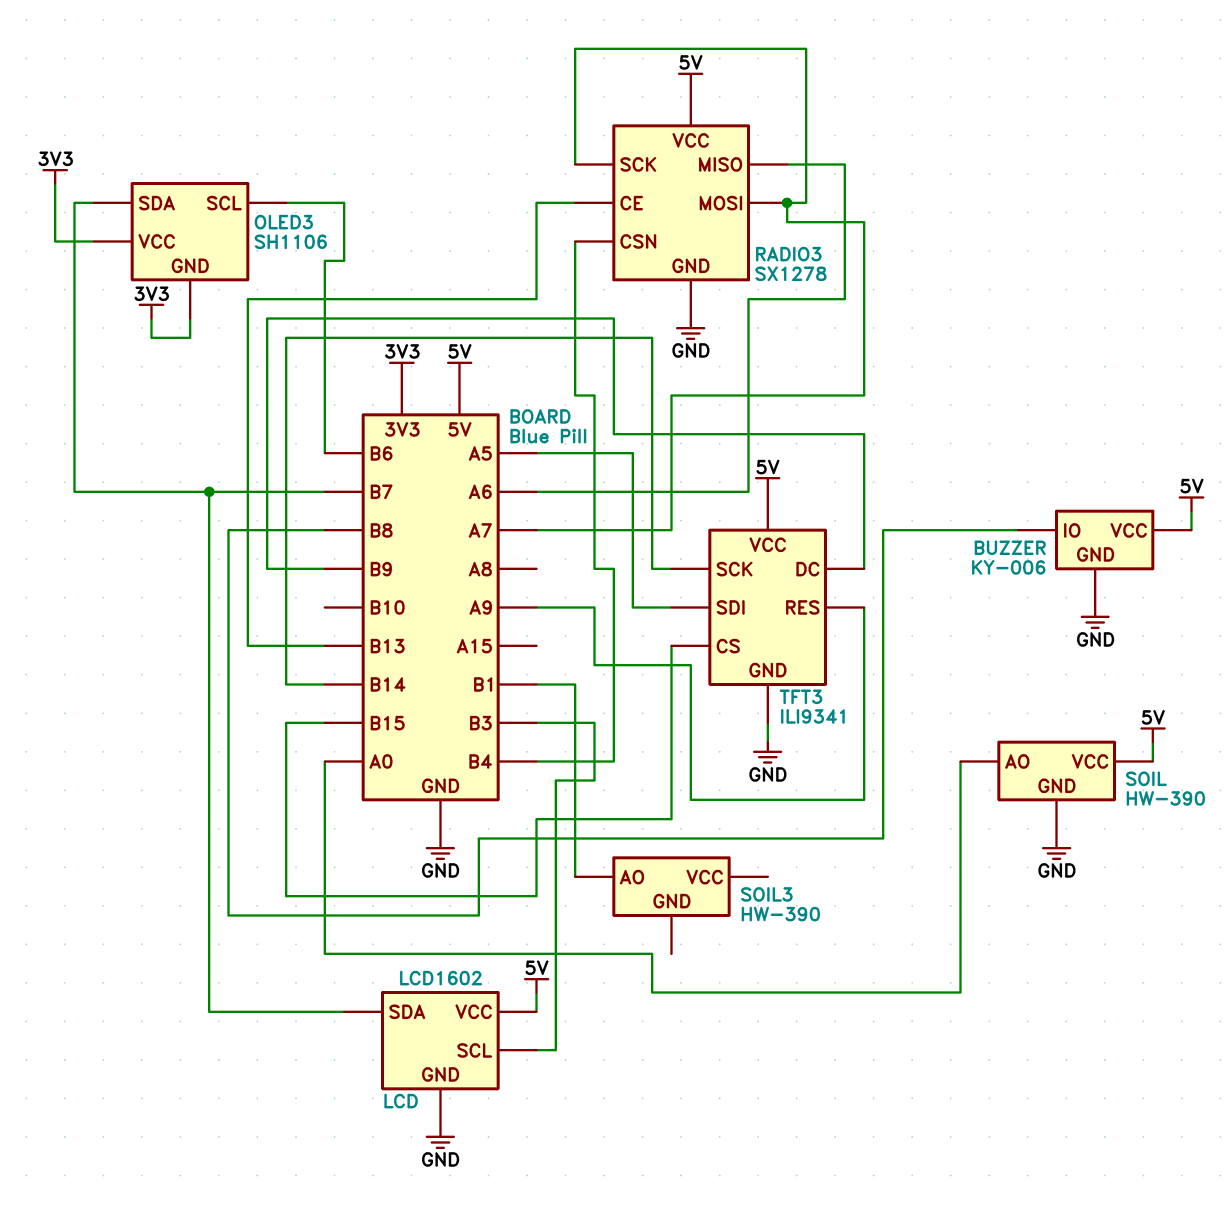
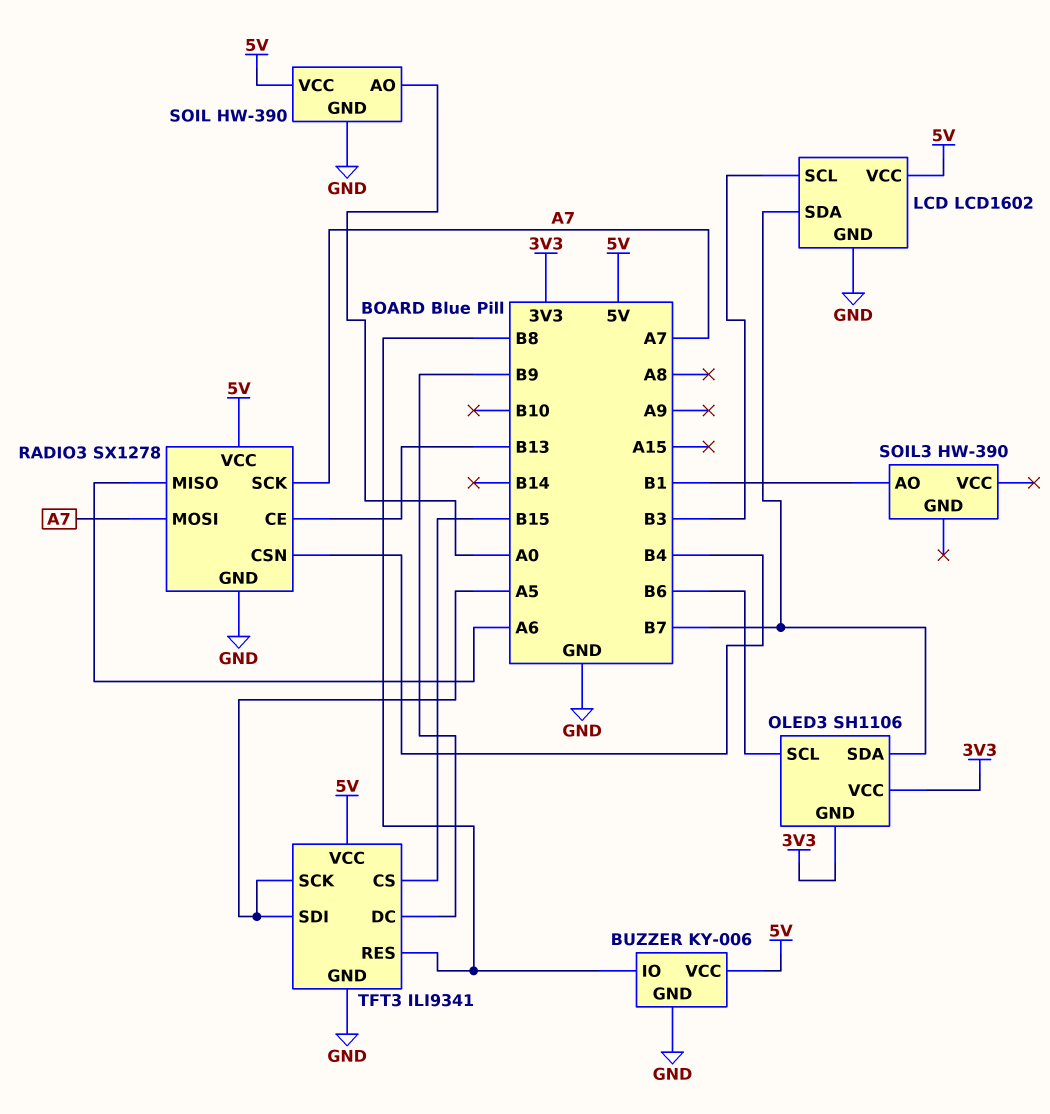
TFT3 pin RES: A9 -> B8
TFT3 pin SCK: B14 -> A5

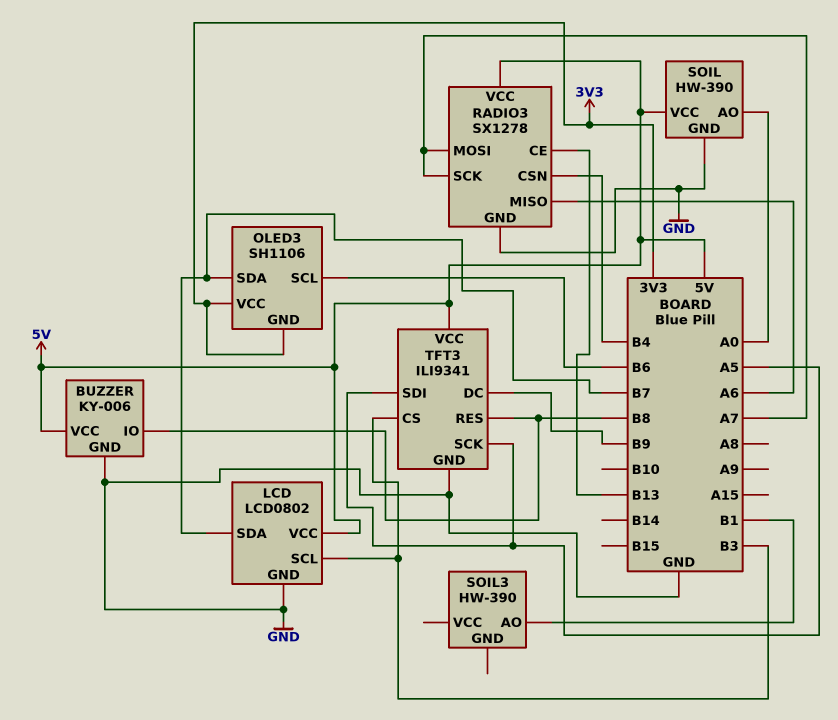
LCD: LCD1602 -> LCD0802
TFT3 pin CS: B15 -> B3

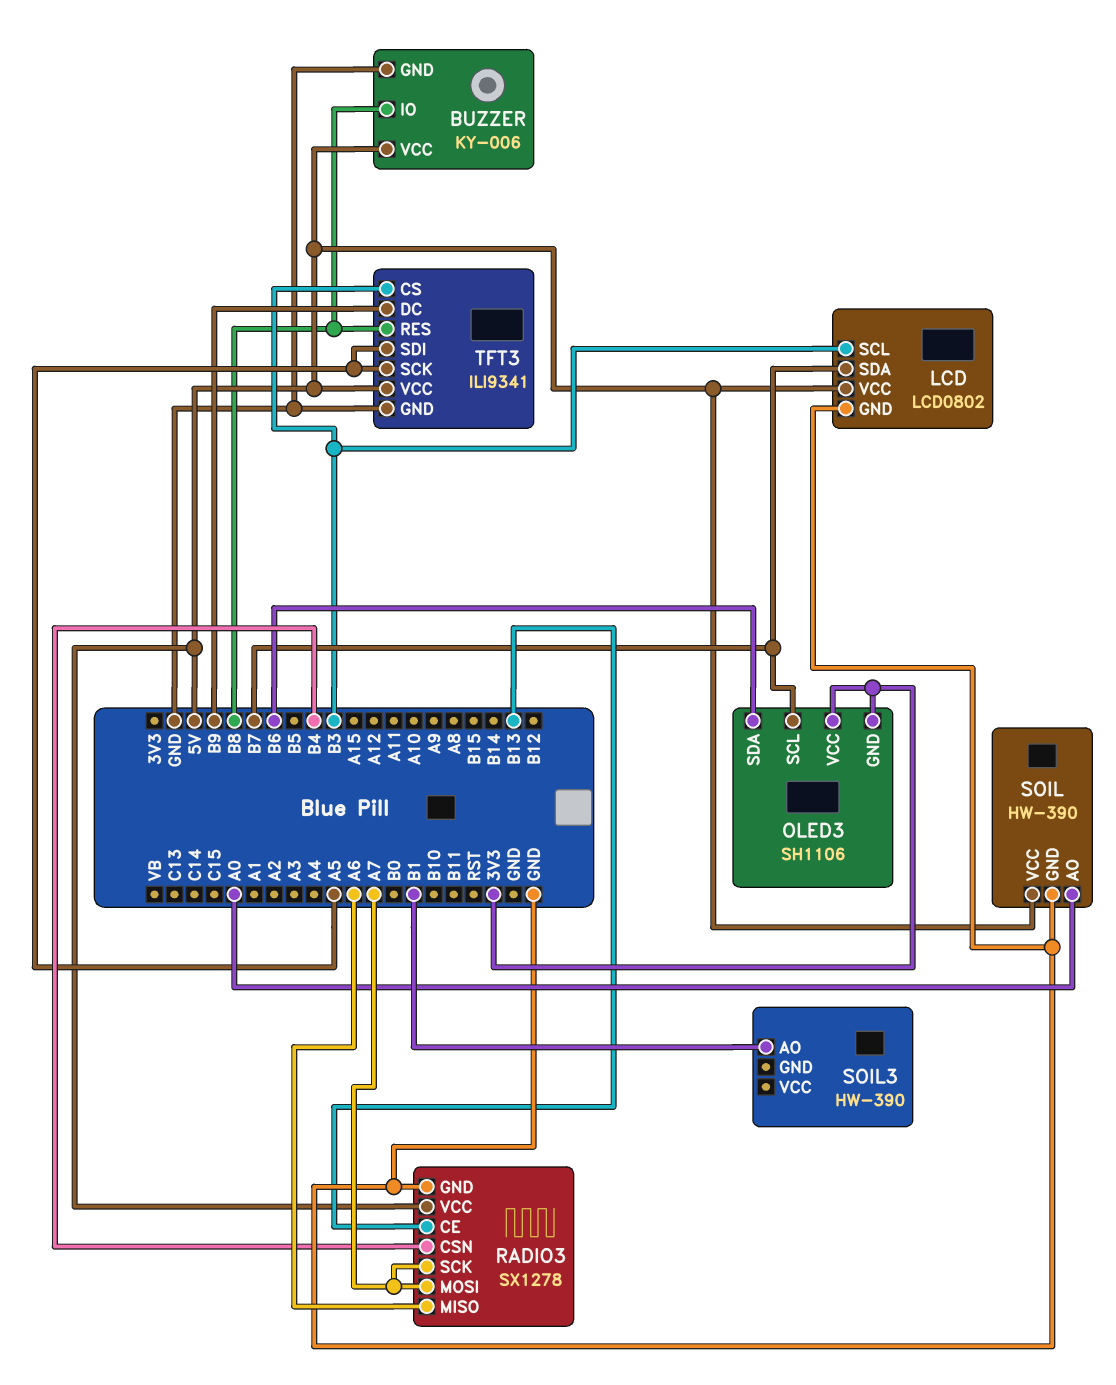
OLED3 pin SCL: B6 -> B7
OLED3 pin SDA: B7 -> B6

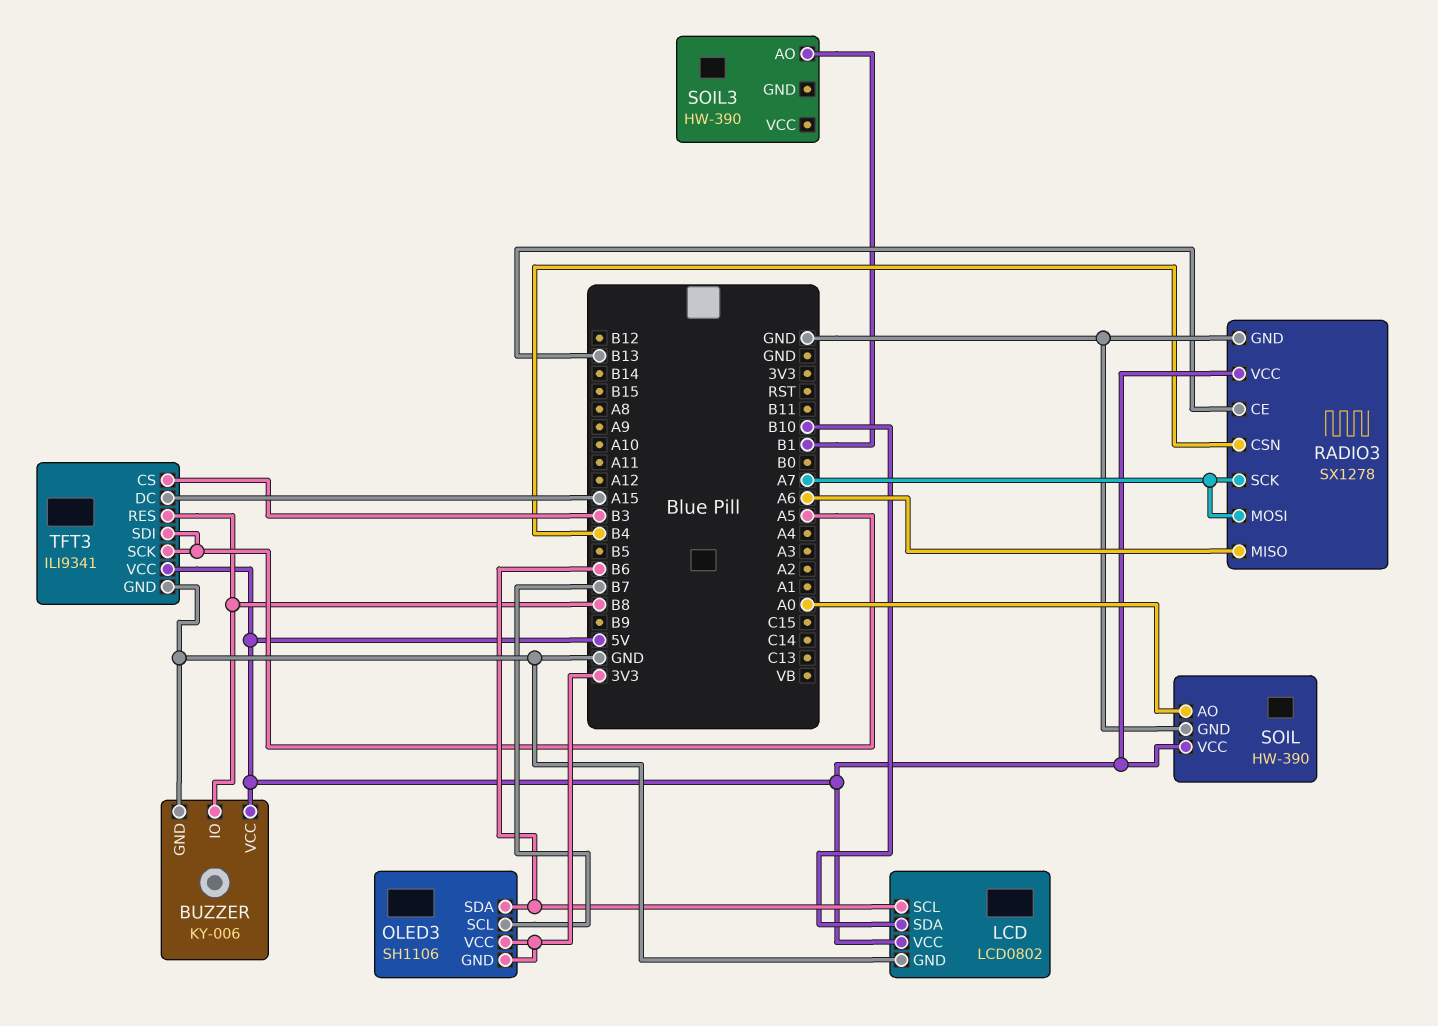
LCD pin SCL: B3 -> B6
LCD pin SDA: B7 -> B10
TFT3 pin DC: B9 -> A15

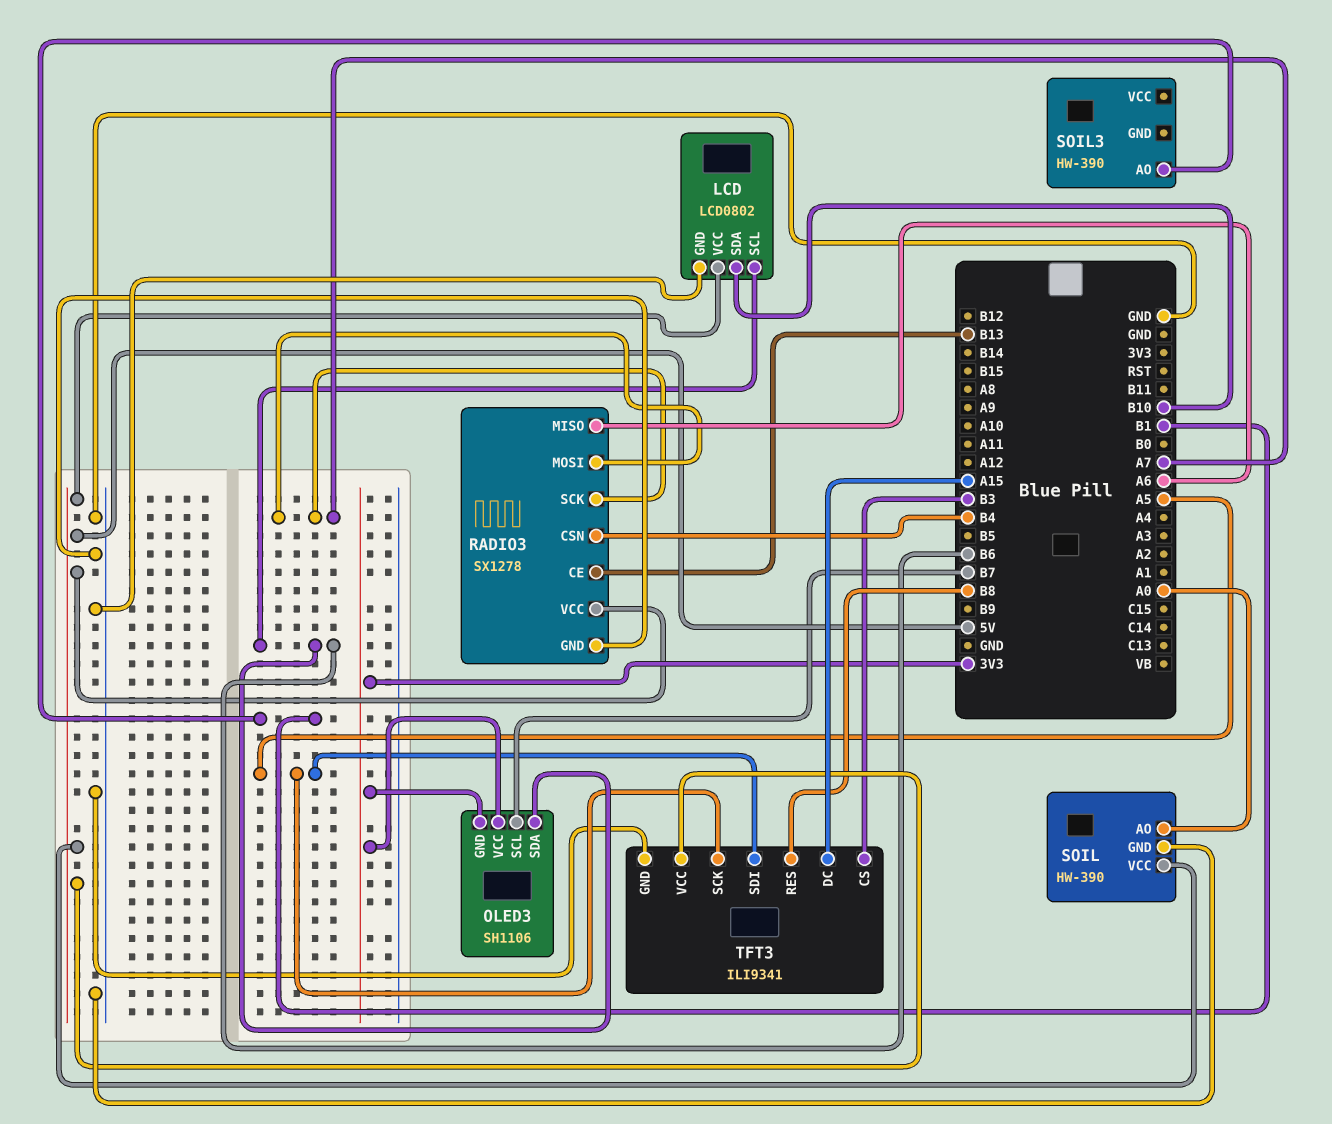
BUZZER: KY-006 -> none
BUZZER pin GND: GND -> none
BUZZER pin IO: B8 -> none
BUZZER pin VCC: 5V -> none

